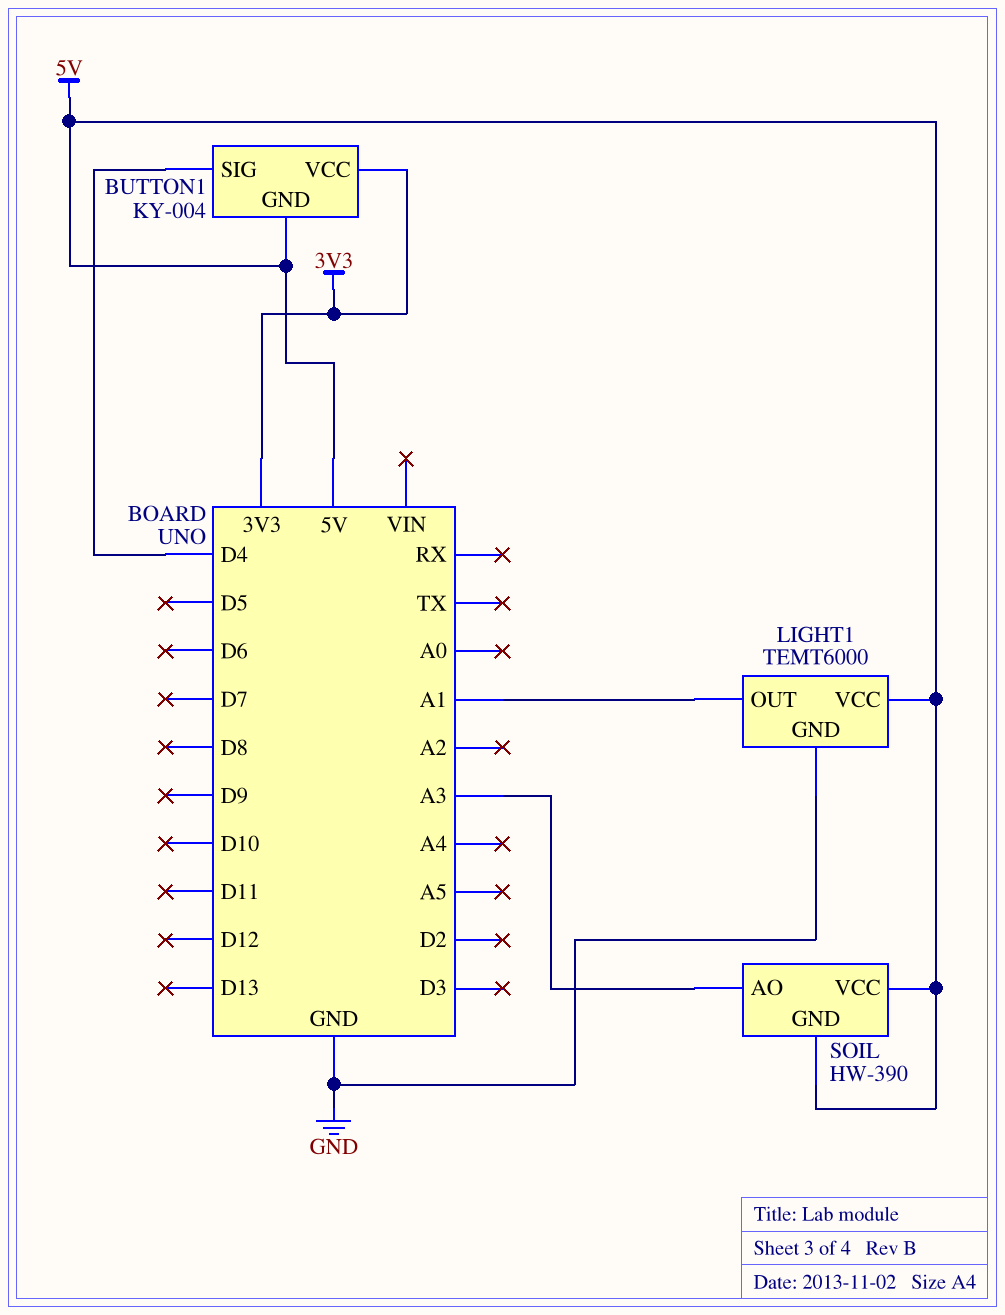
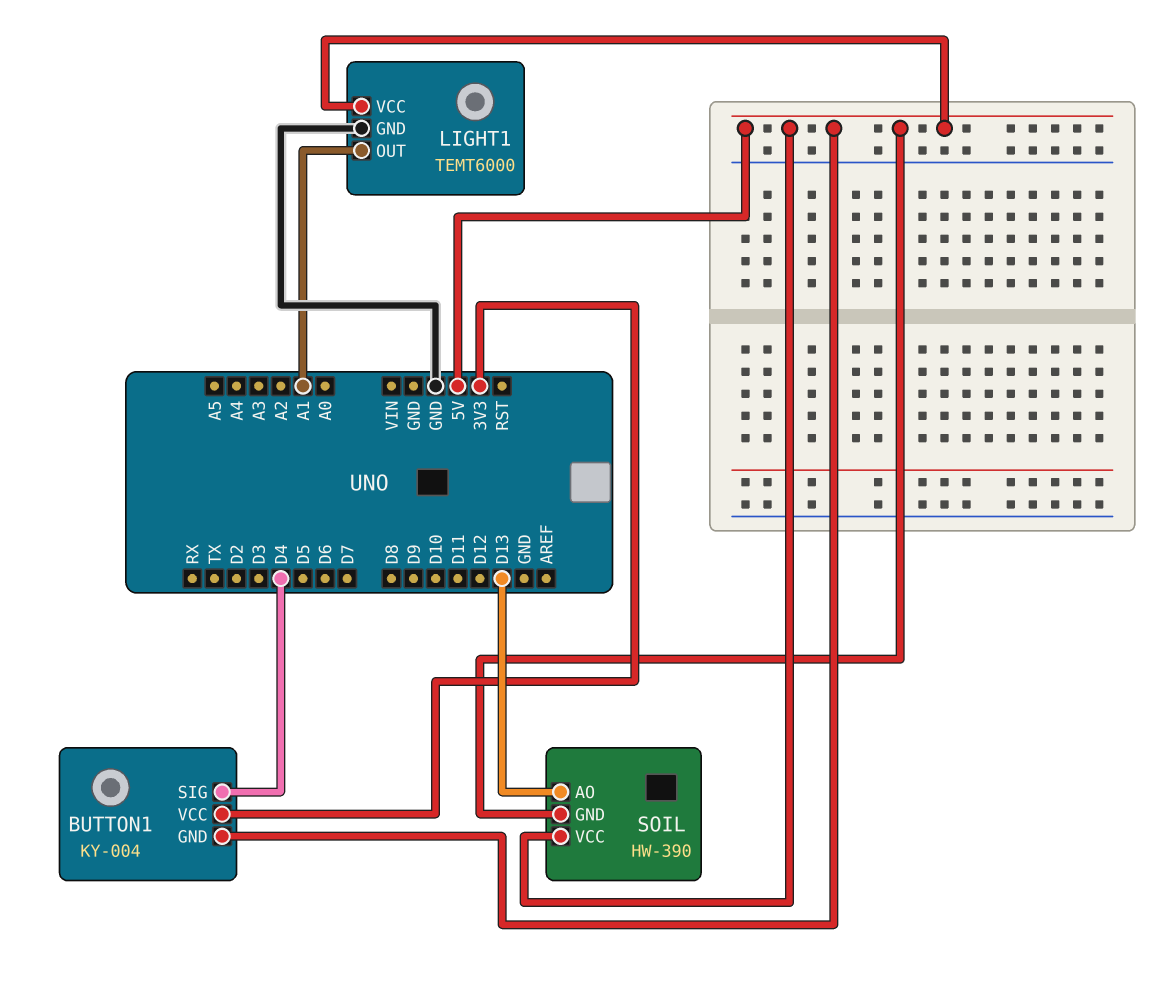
SOIL pin AO: A3 -> D13

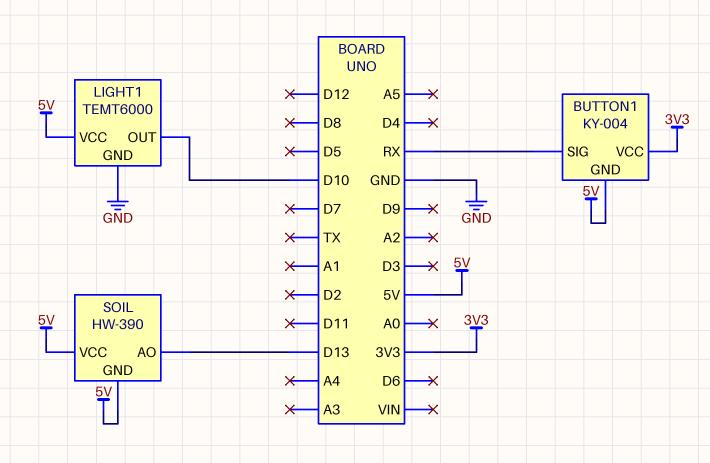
BUTTON1 pin SIG: D4 -> RX
LIGHT1 pin OUT: A1 -> D10

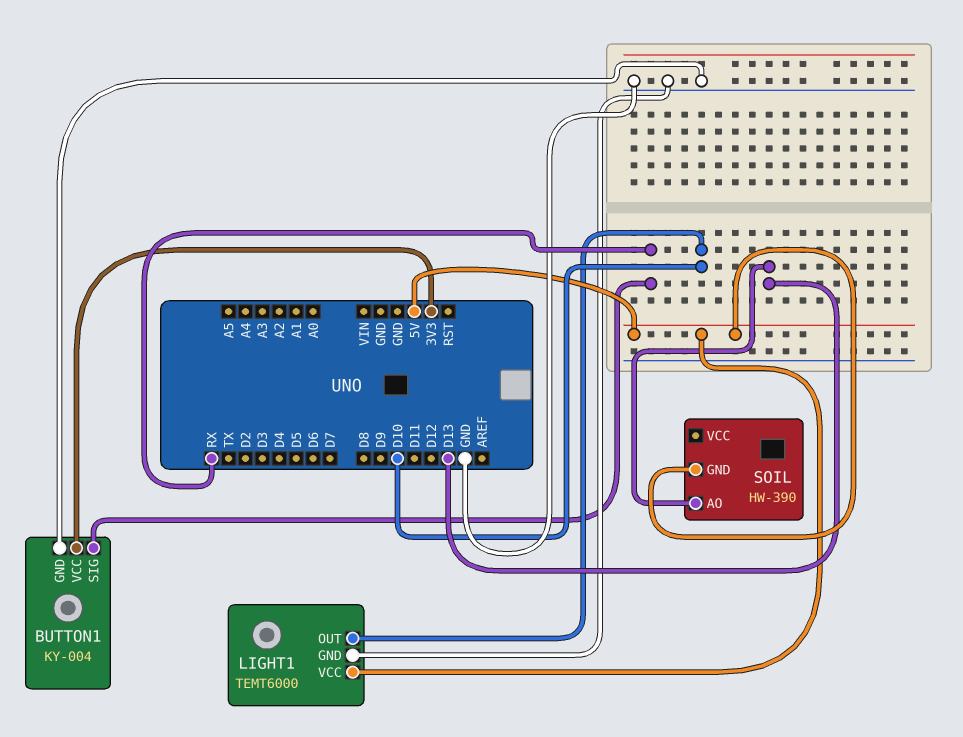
BUTTON1 pin GND: 5V -> GND
SOIL pin VCC: 5V -> none

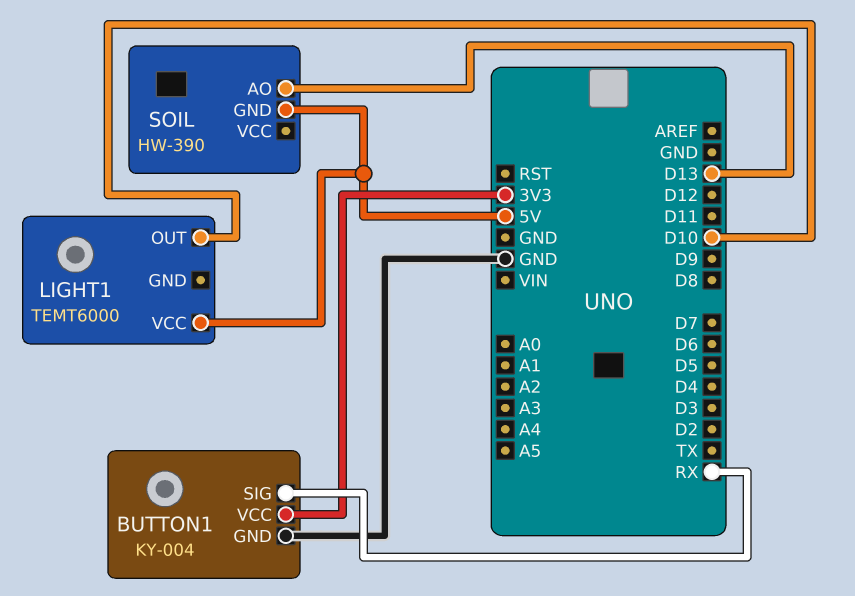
LIGHT1 pin GND: GND -> none

